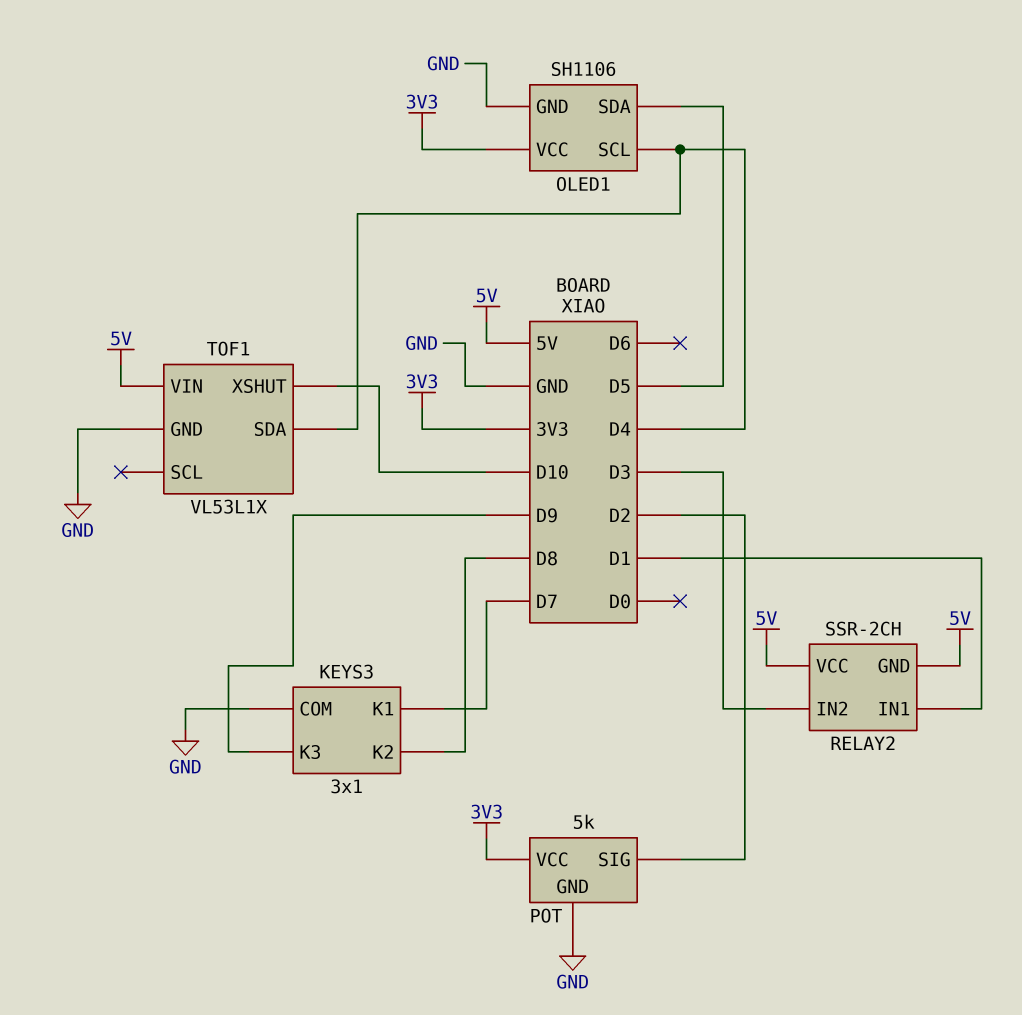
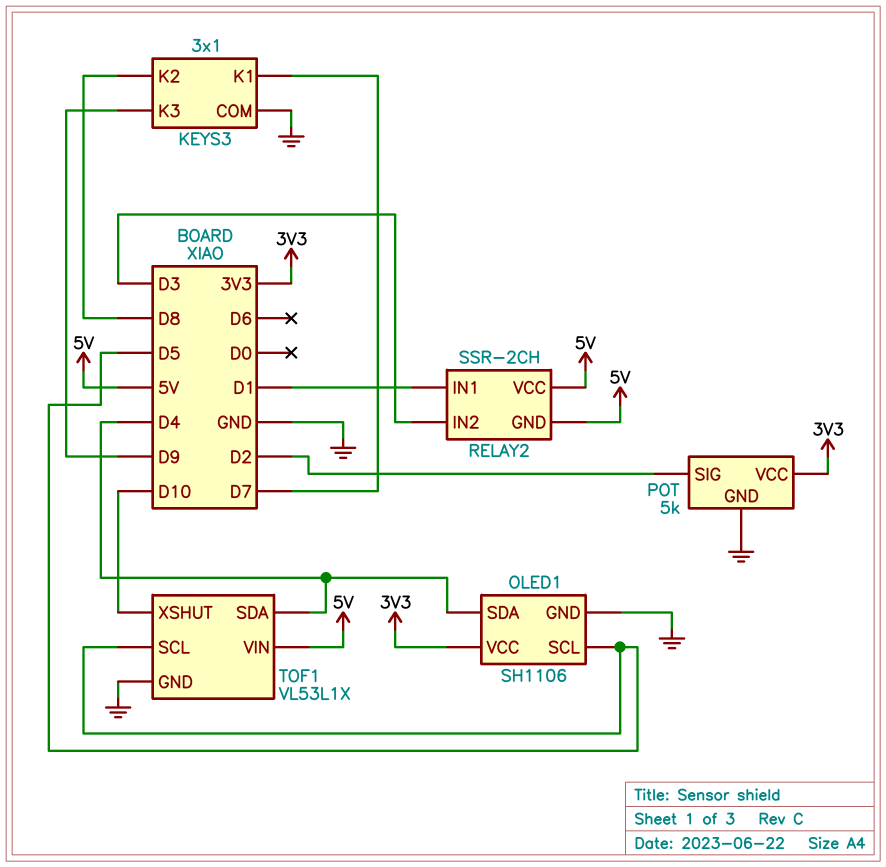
OLED1 pin SCL: D4 -> D5
OLED1 pin SDA: D5 -> D4
TOF1 pin SCL: none -> D5

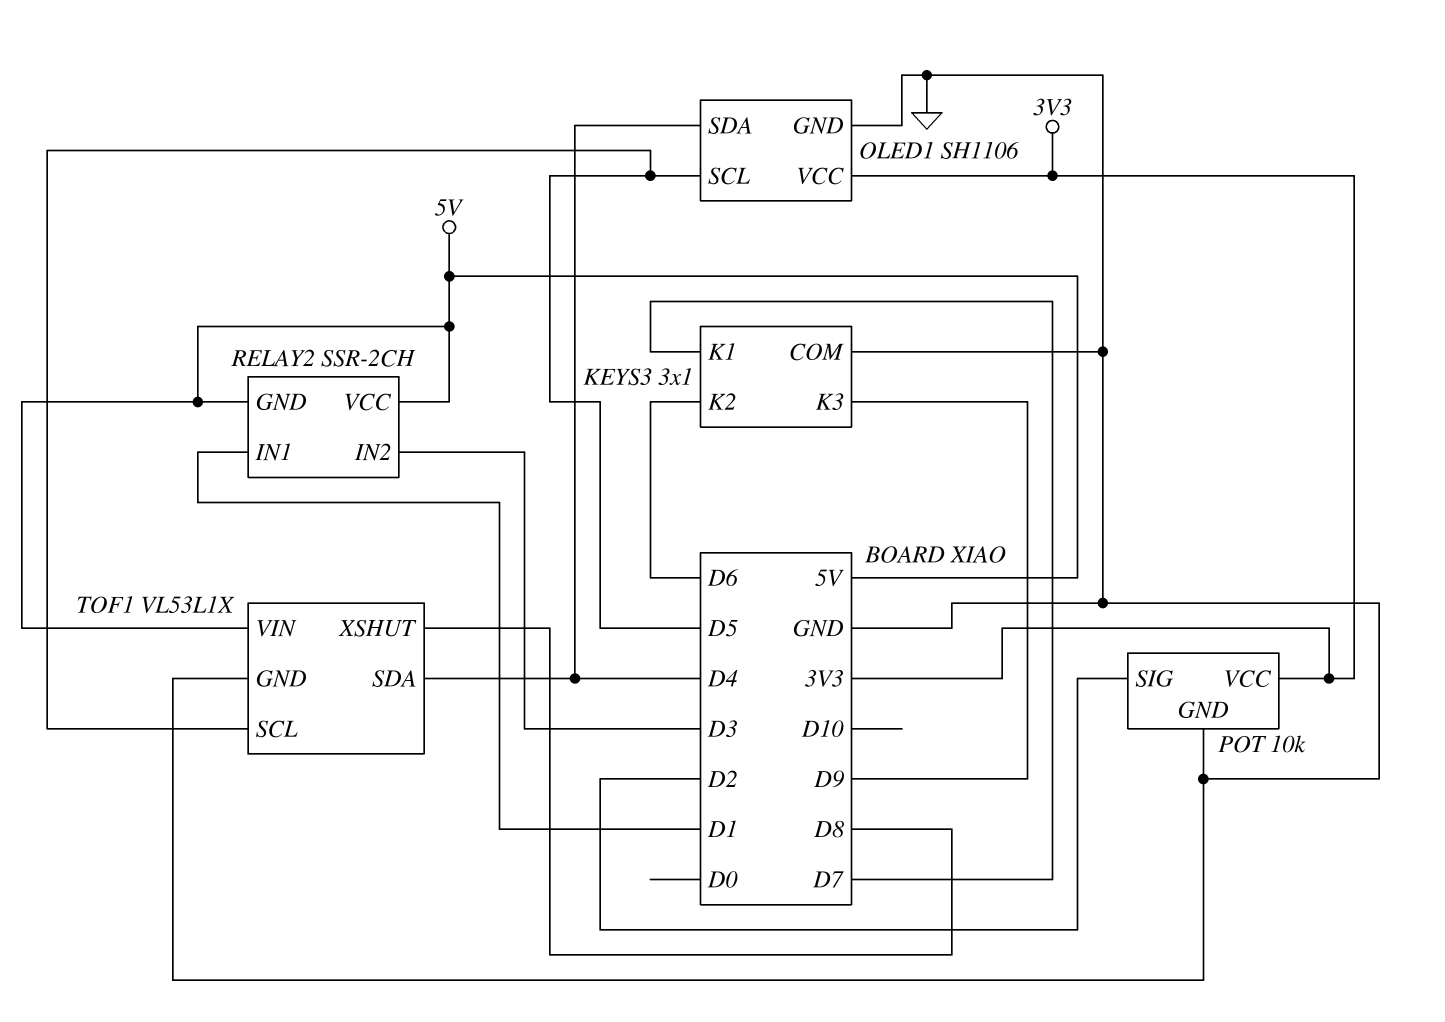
KEYS3 pin K2: D8 -> D6
POT: 5k -> 10k
TOF1 pin XSHUT: D10 -> D8

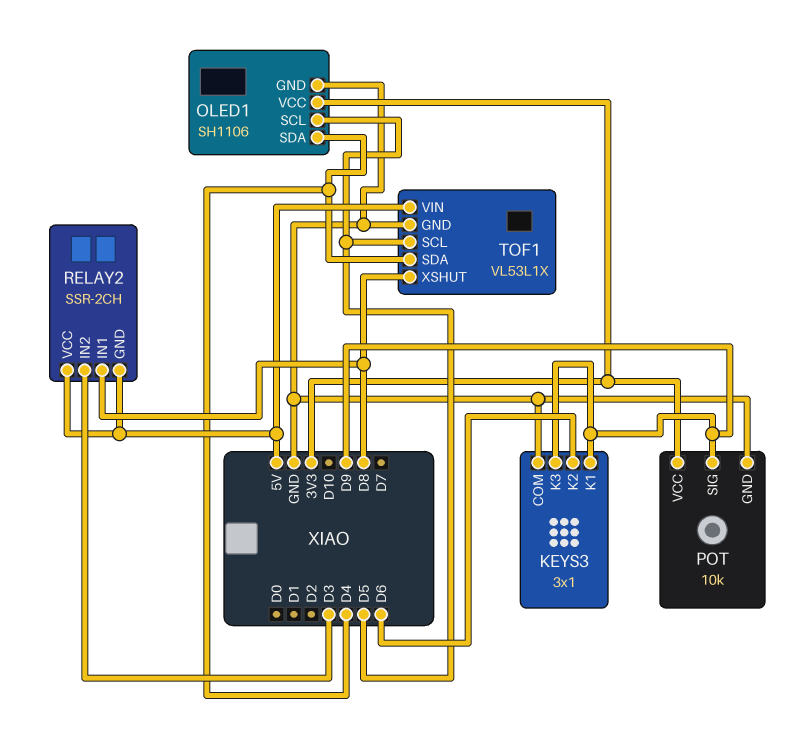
KEYS3 pin K1: D7 -> D9
POT pin SIG: D2 -> D9
RELAY2 pin IN1: D1 -> D8

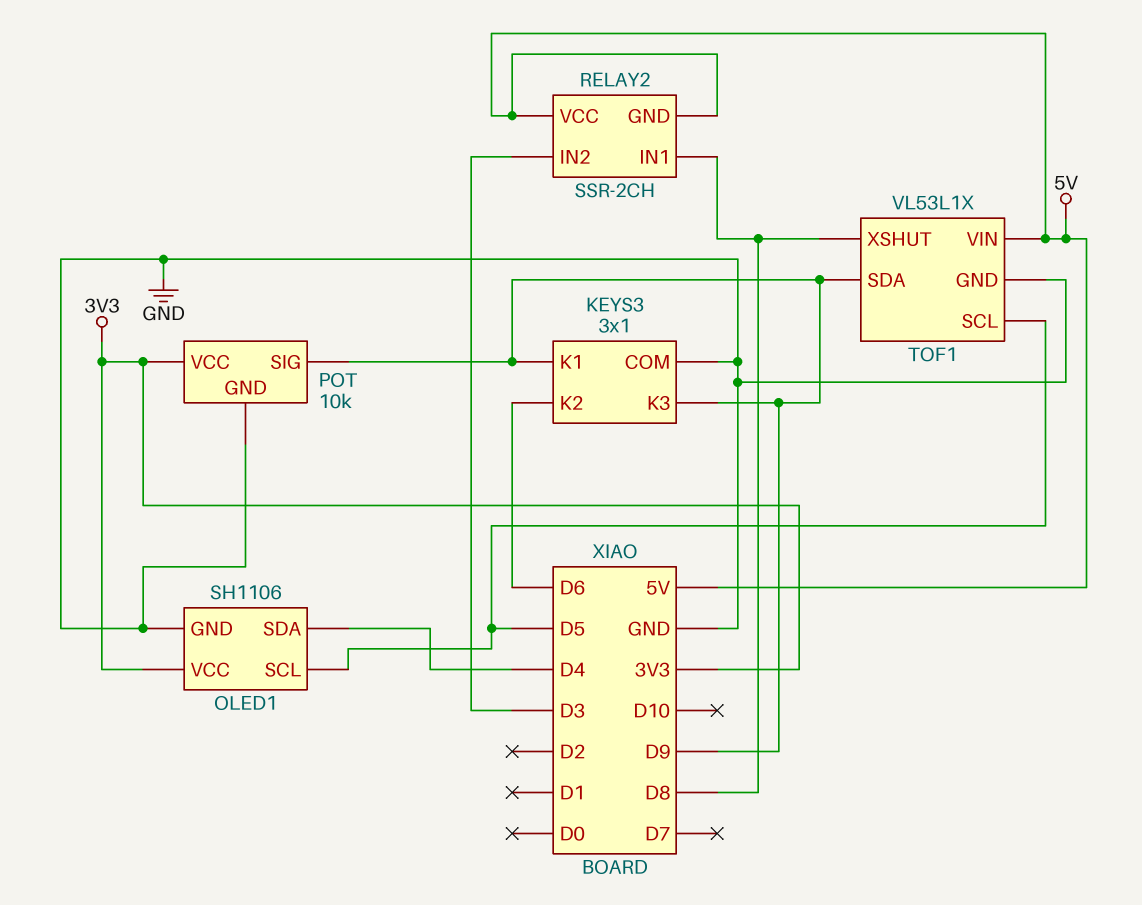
TOF1 pin SDA: D4 -> D9

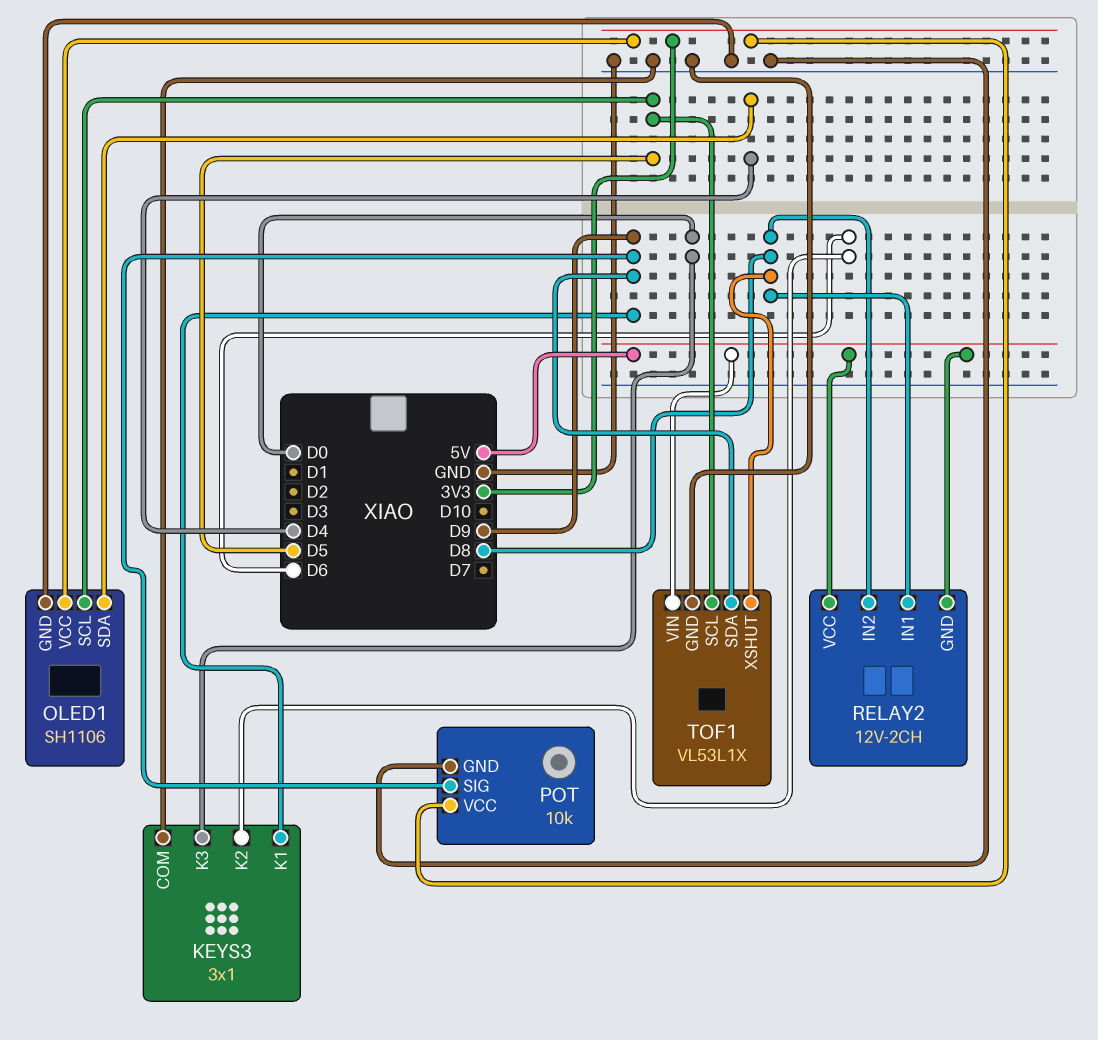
KEYS3 pin K3: D9 -> D0
RELAY2: SSR-2CH -> 12V-2CH
RELAY2 pin IN2: D3 -> D8

